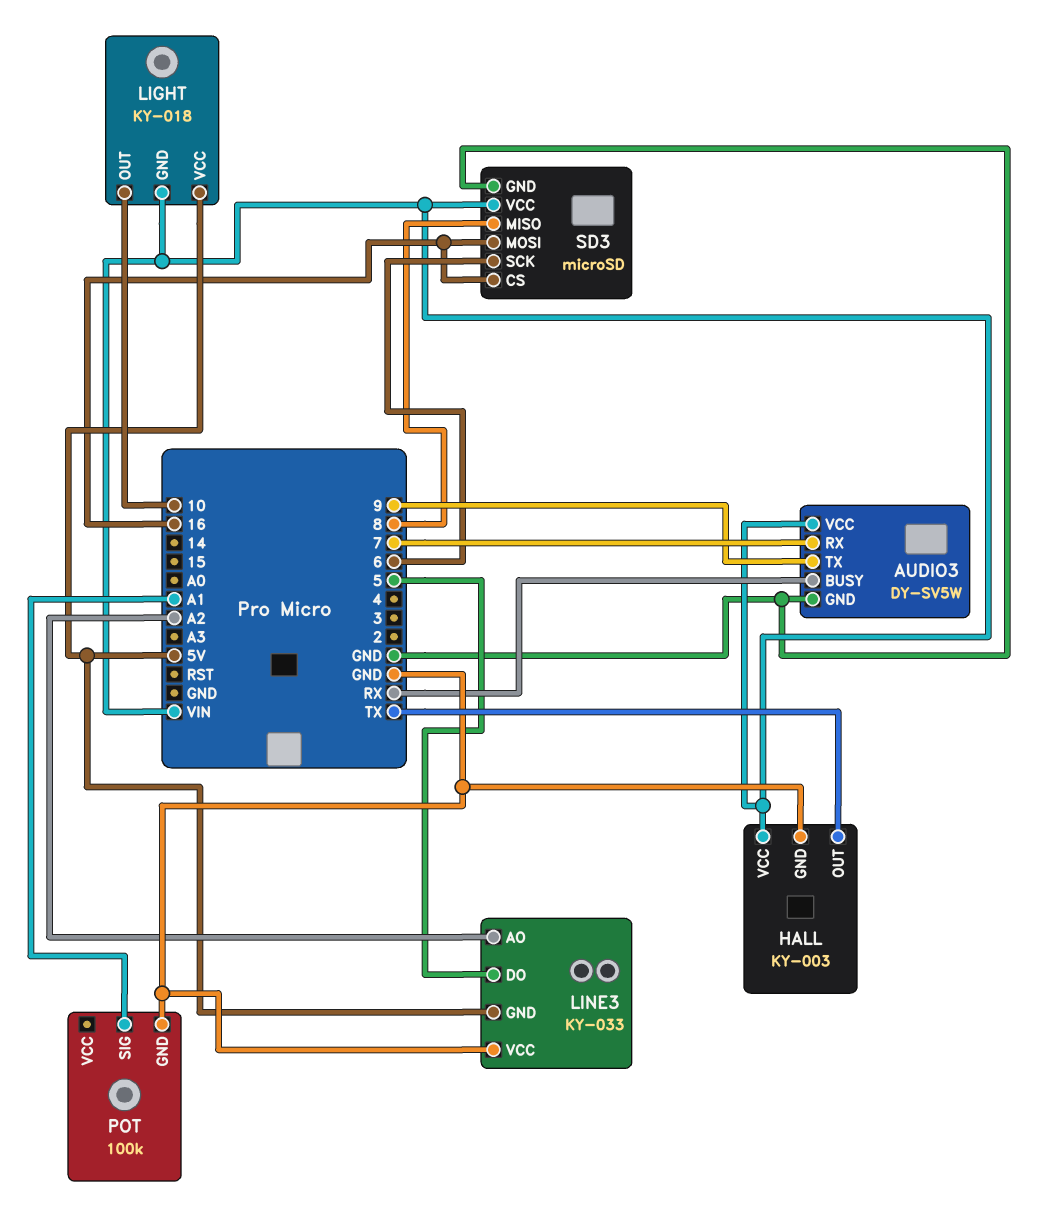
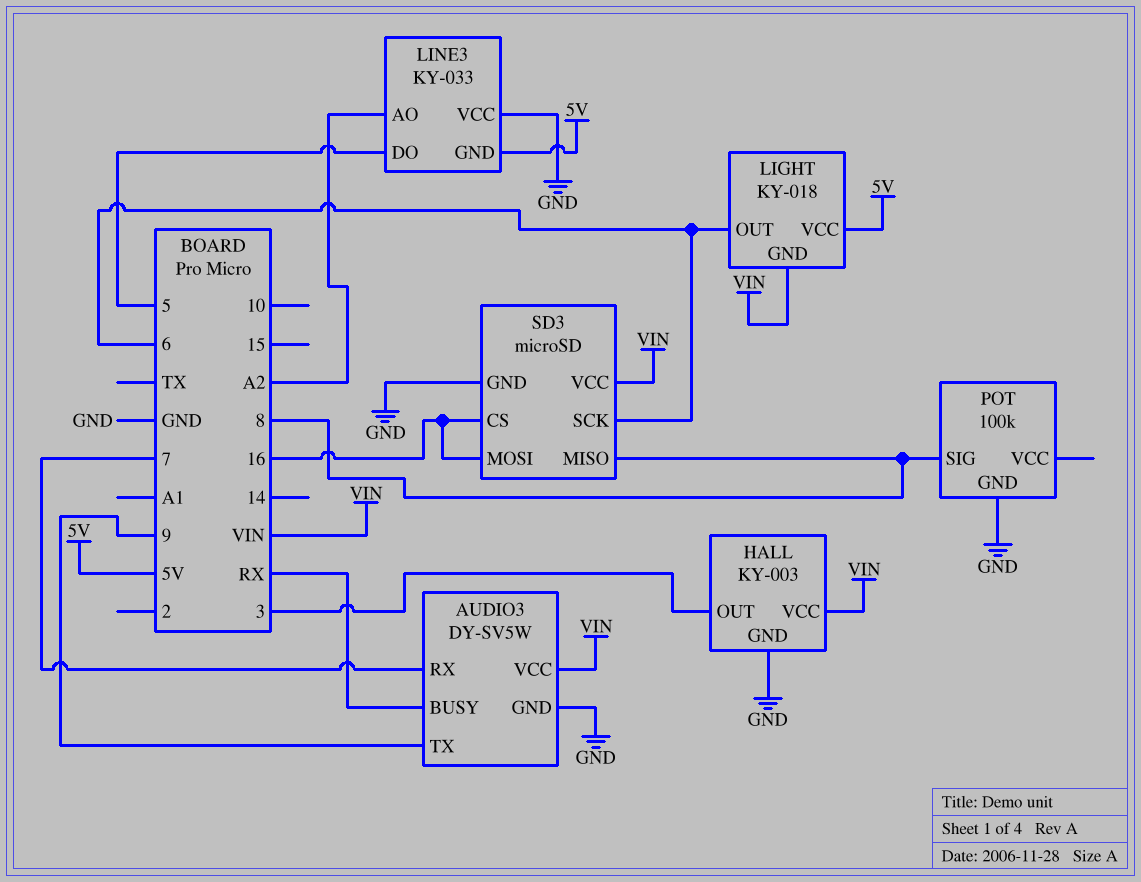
HALL pin OUT: TX -> 3
LIGHT pin OUT: 10 -> 6
POT pin SIG: A1 -> 8

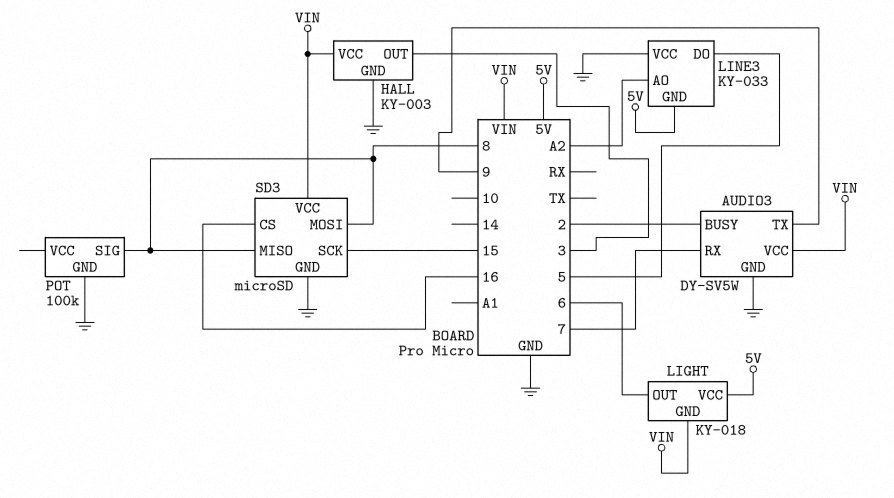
AUDIO3 pin BUSY: RX -> 2
SD3 pin MOSI: 16 -> 8
SD3 pin SCK: 6 -> 15

